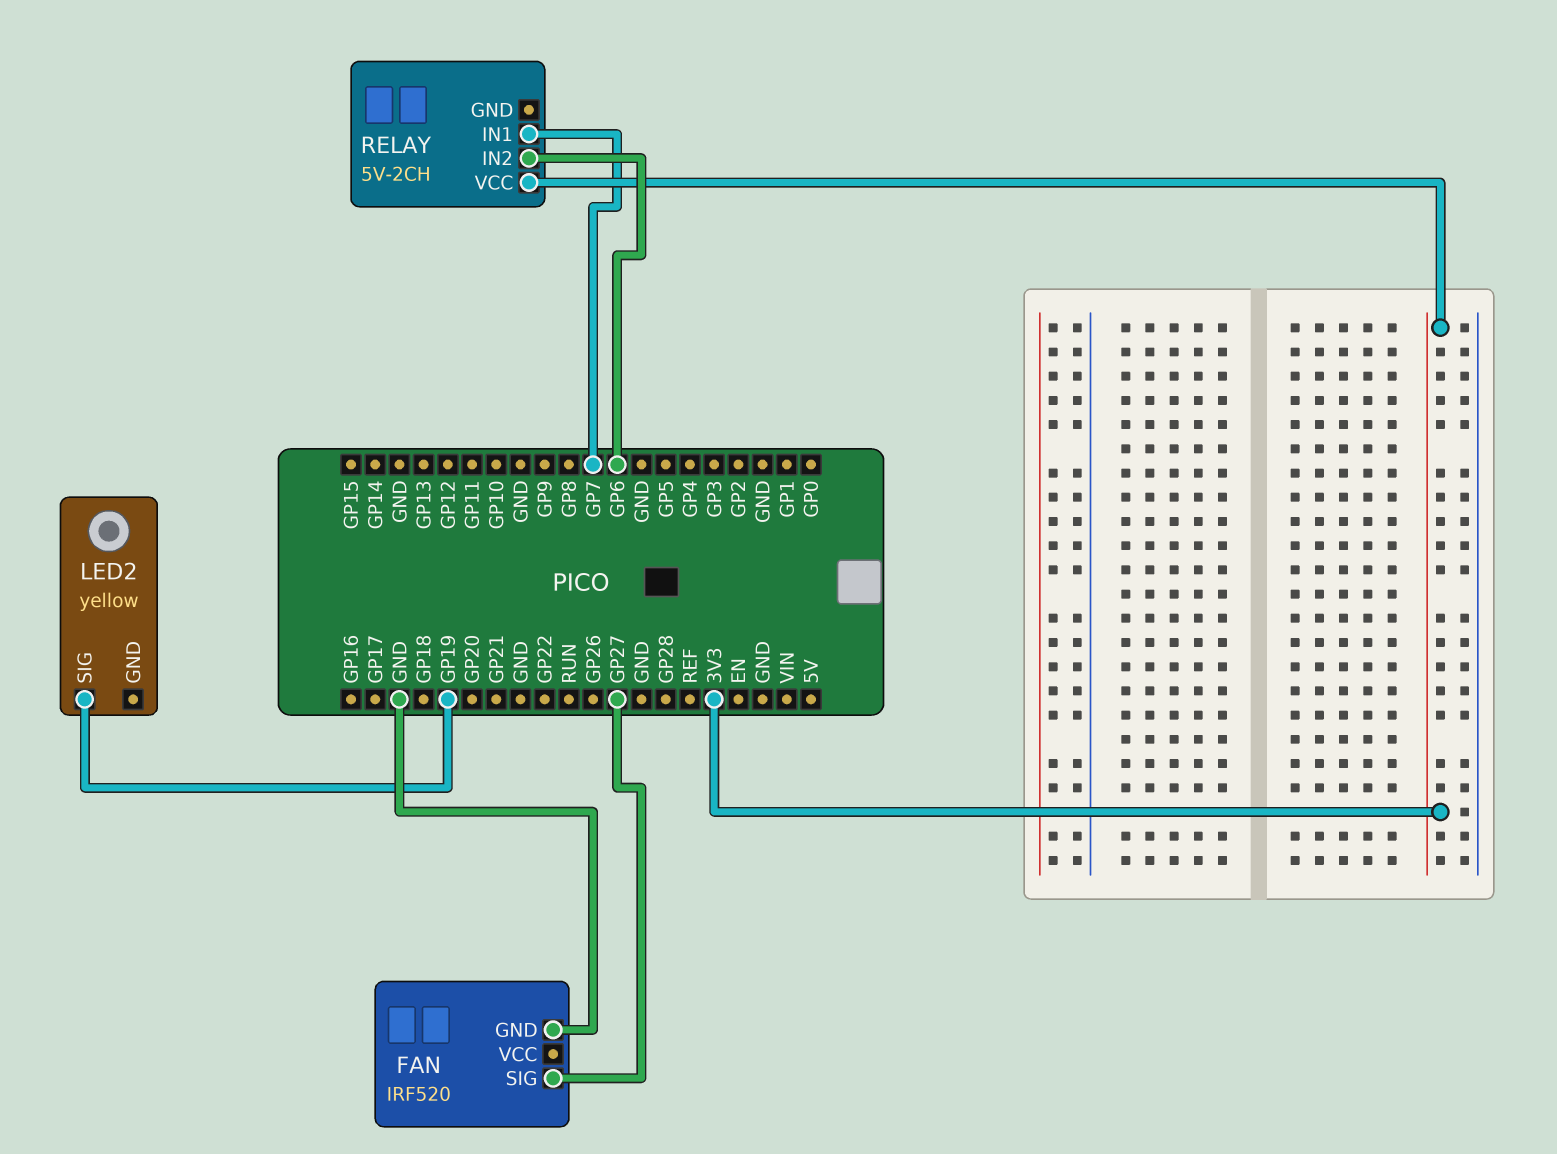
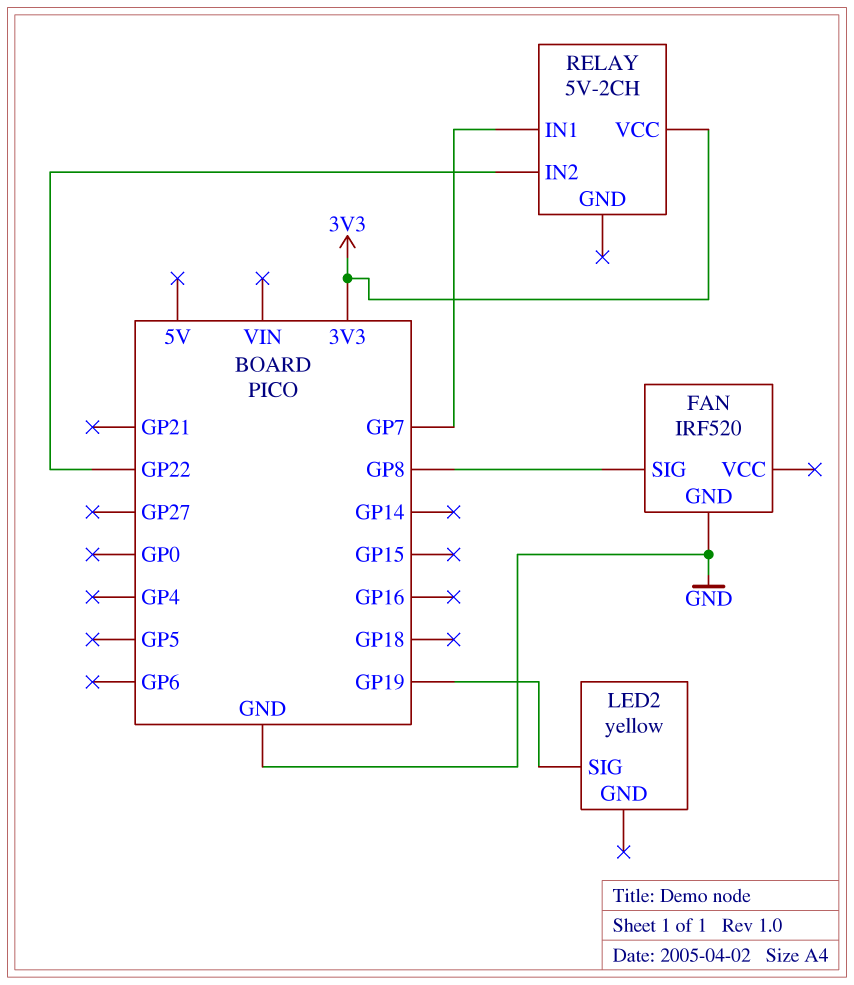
FAN pin SIG: GP27 -> GP8
RELAY pin IN2: GP6 -> GP22

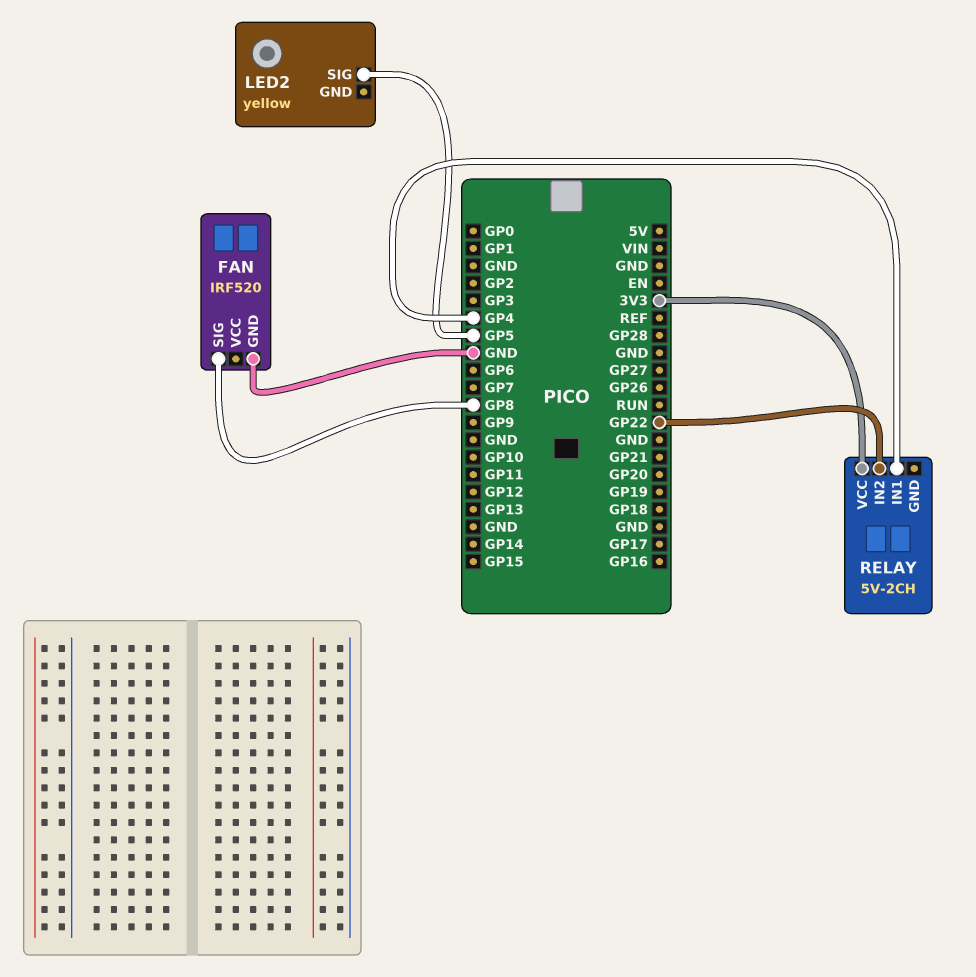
LED2 pin SIG: GP19 -> GP5
RELAY pin IN1: GP7 -> GP4

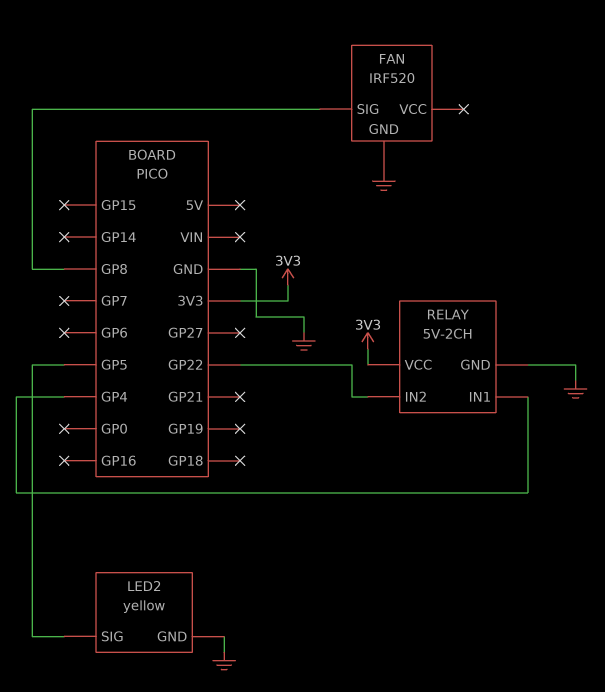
LED2 pin GND: none -> GND
RELAY pin GND: none -> GND

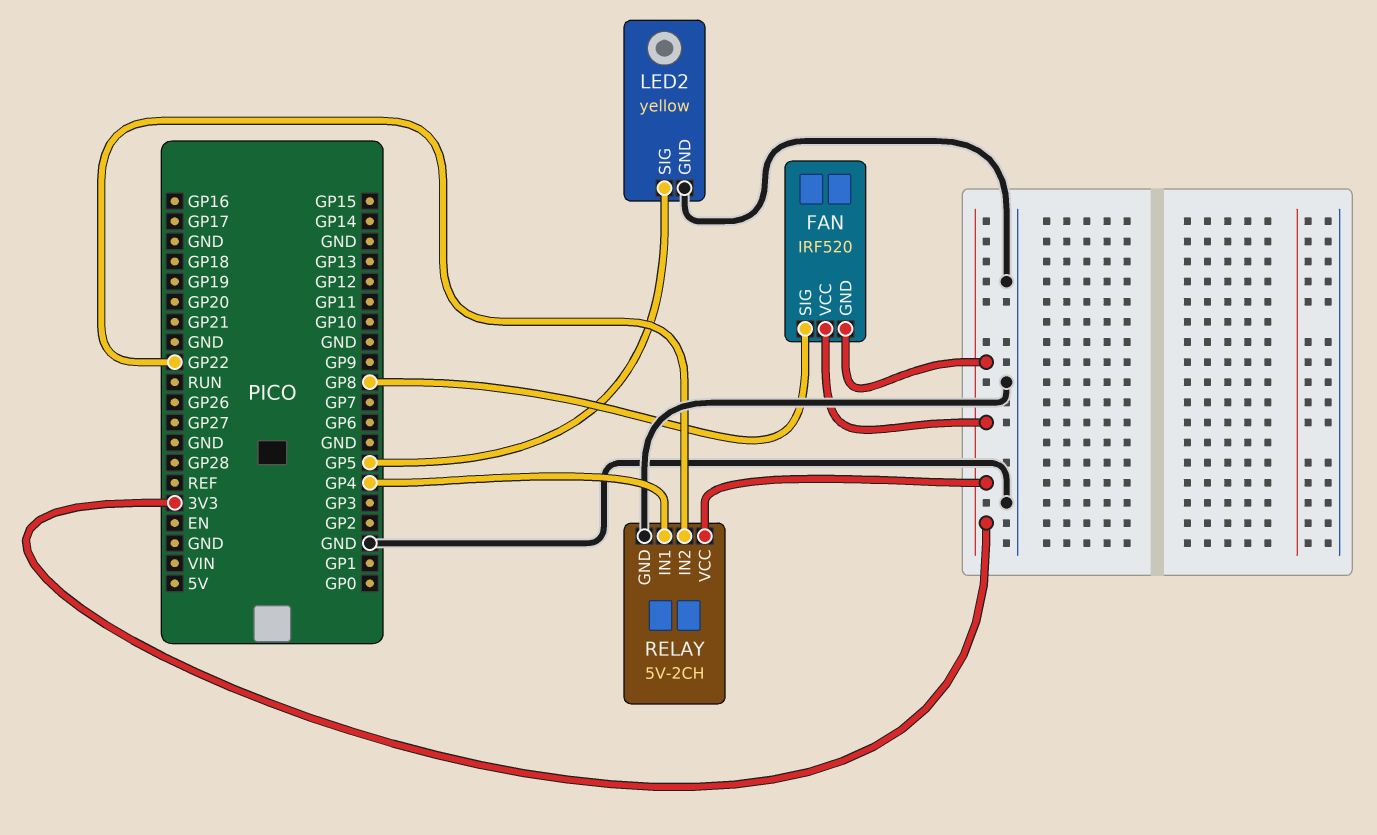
FAN pin GND: GND -> 3V3
FAN pin VCC: none -> 3V3

